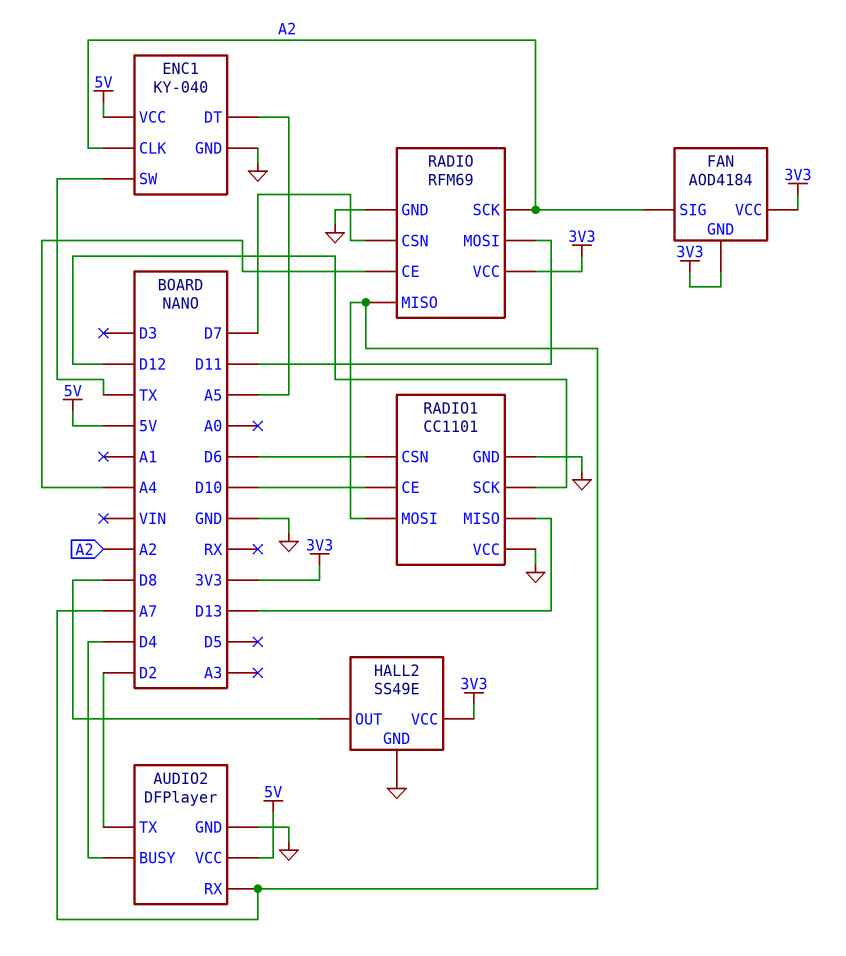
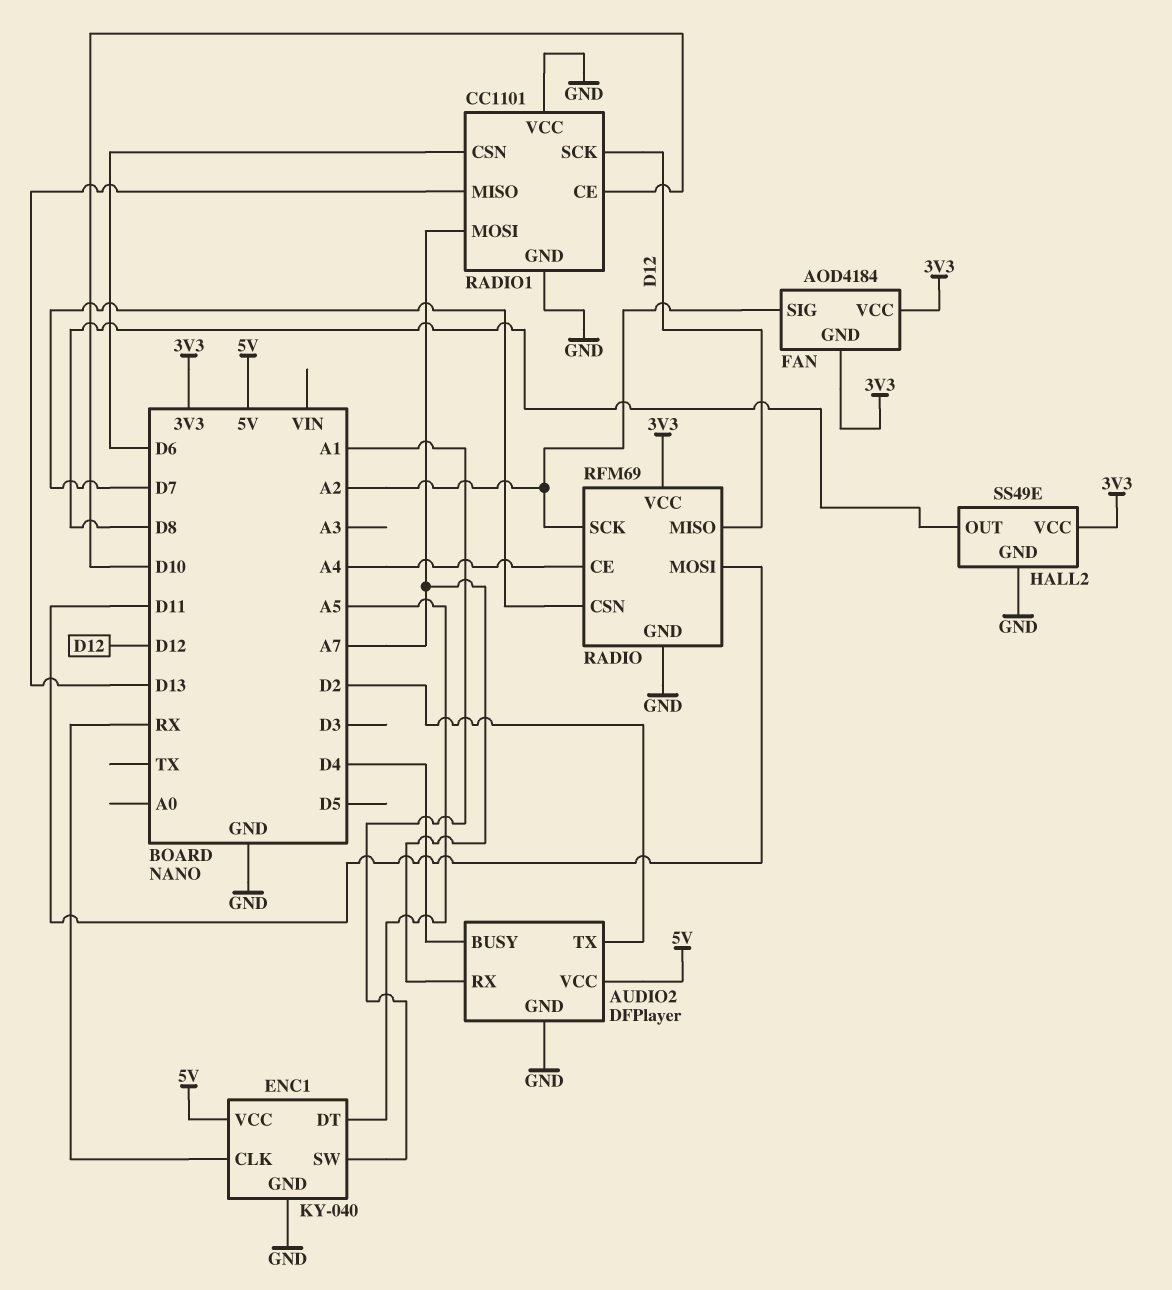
ENC1 pin CLK: A2 -> RX
ENC1 pin SW: TX -> A1
RADIO pin MISO: A7 -> D12

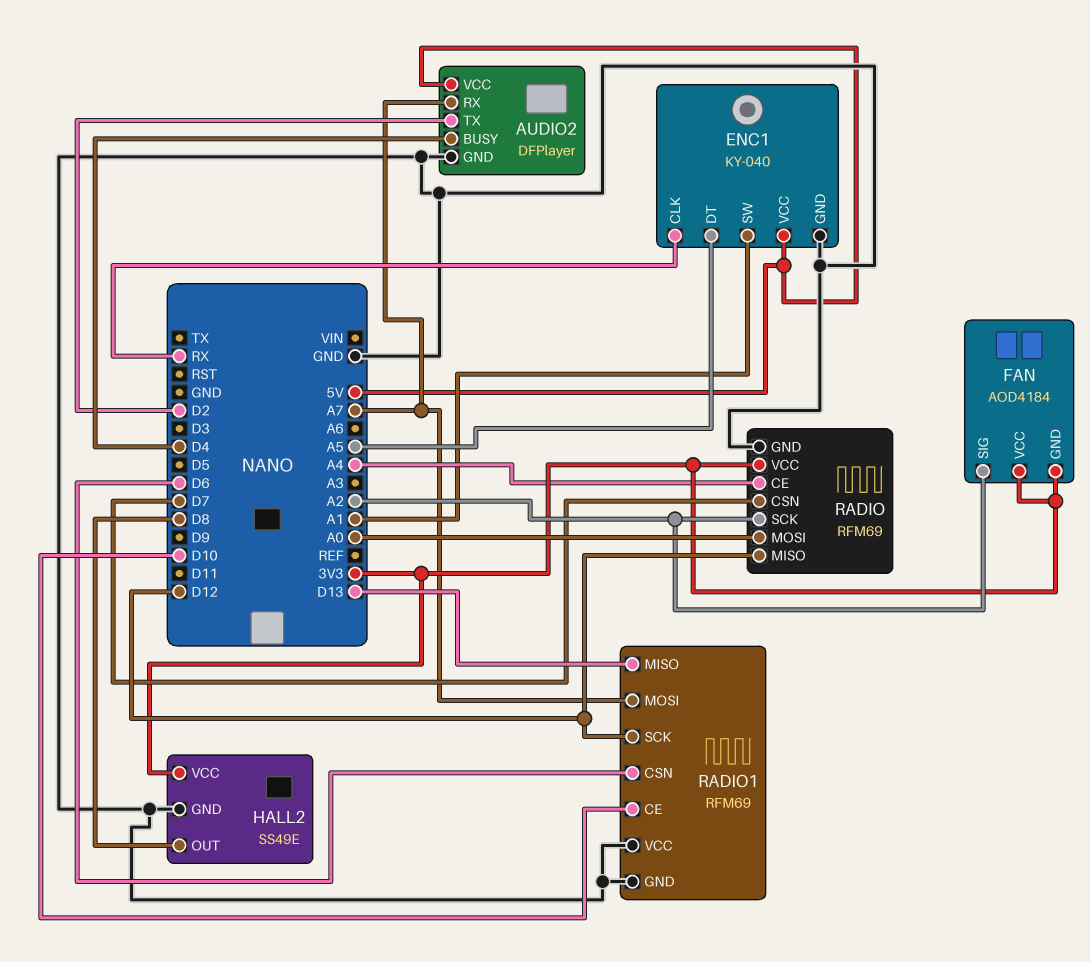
RADIO pin MOSI: D11 -> A0
RADIO1: CC1101 -> RFM69

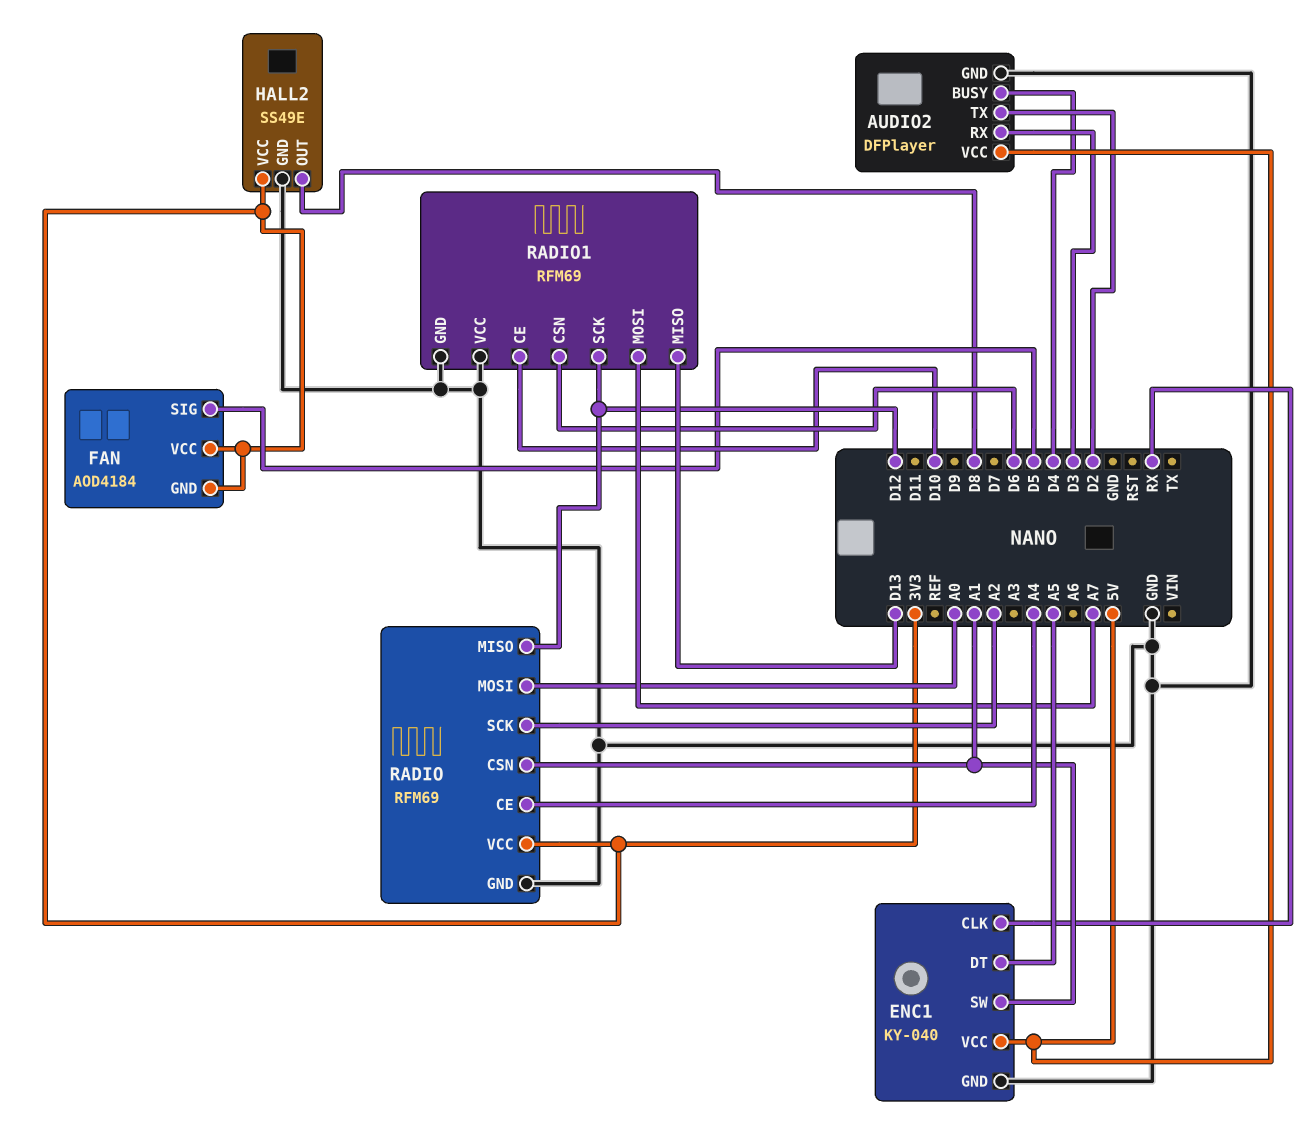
AUDIO2 pin RX: A7 -> D3
FAN pin SIG: A2 -> D5
RADIO pin CSN: D7 -> A1

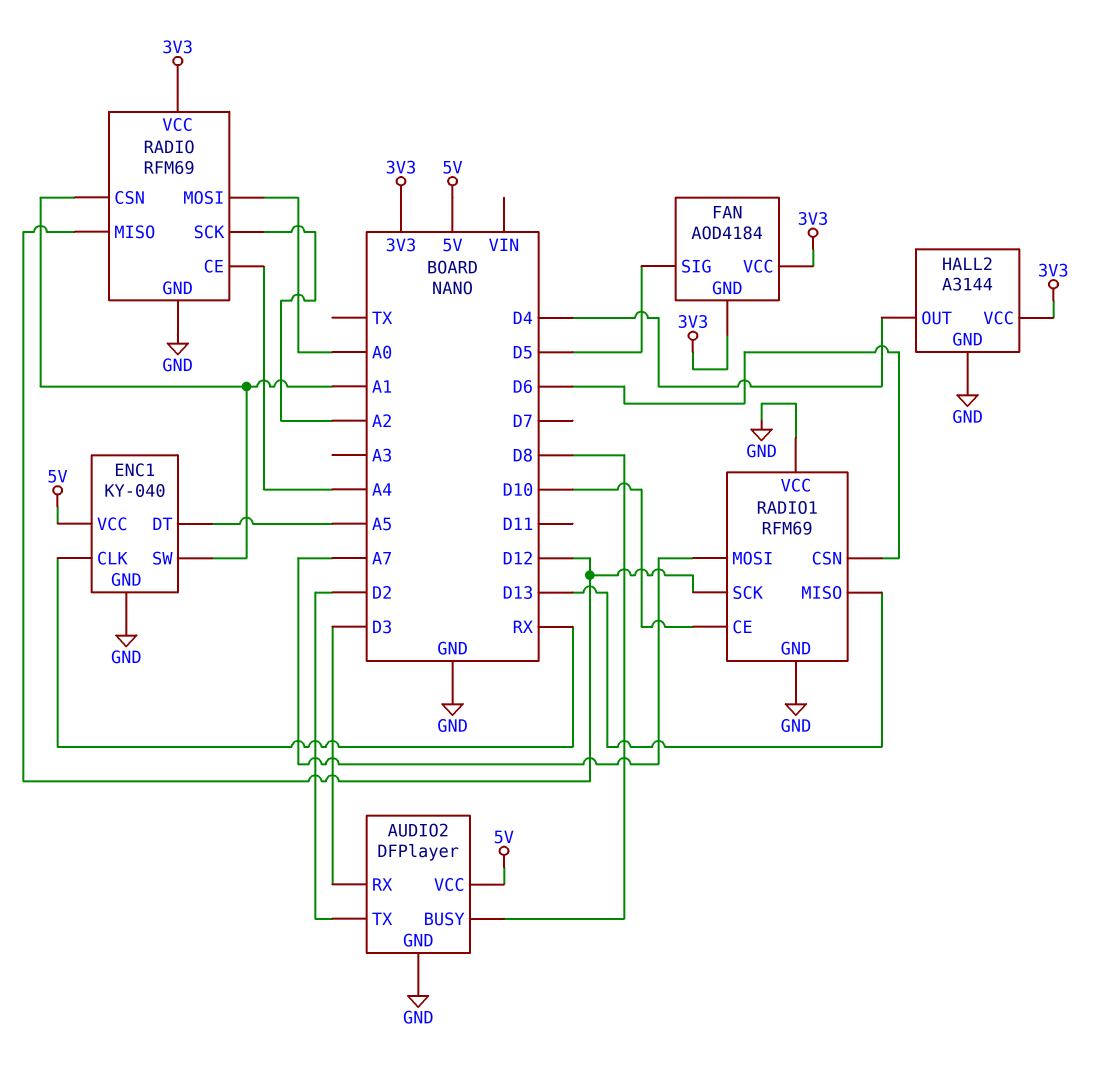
AUDIO2 pin BUSY: D4 -> D8
HALL2: SS49E -> A3144
HALL2 pin OUT: D8 -> D4

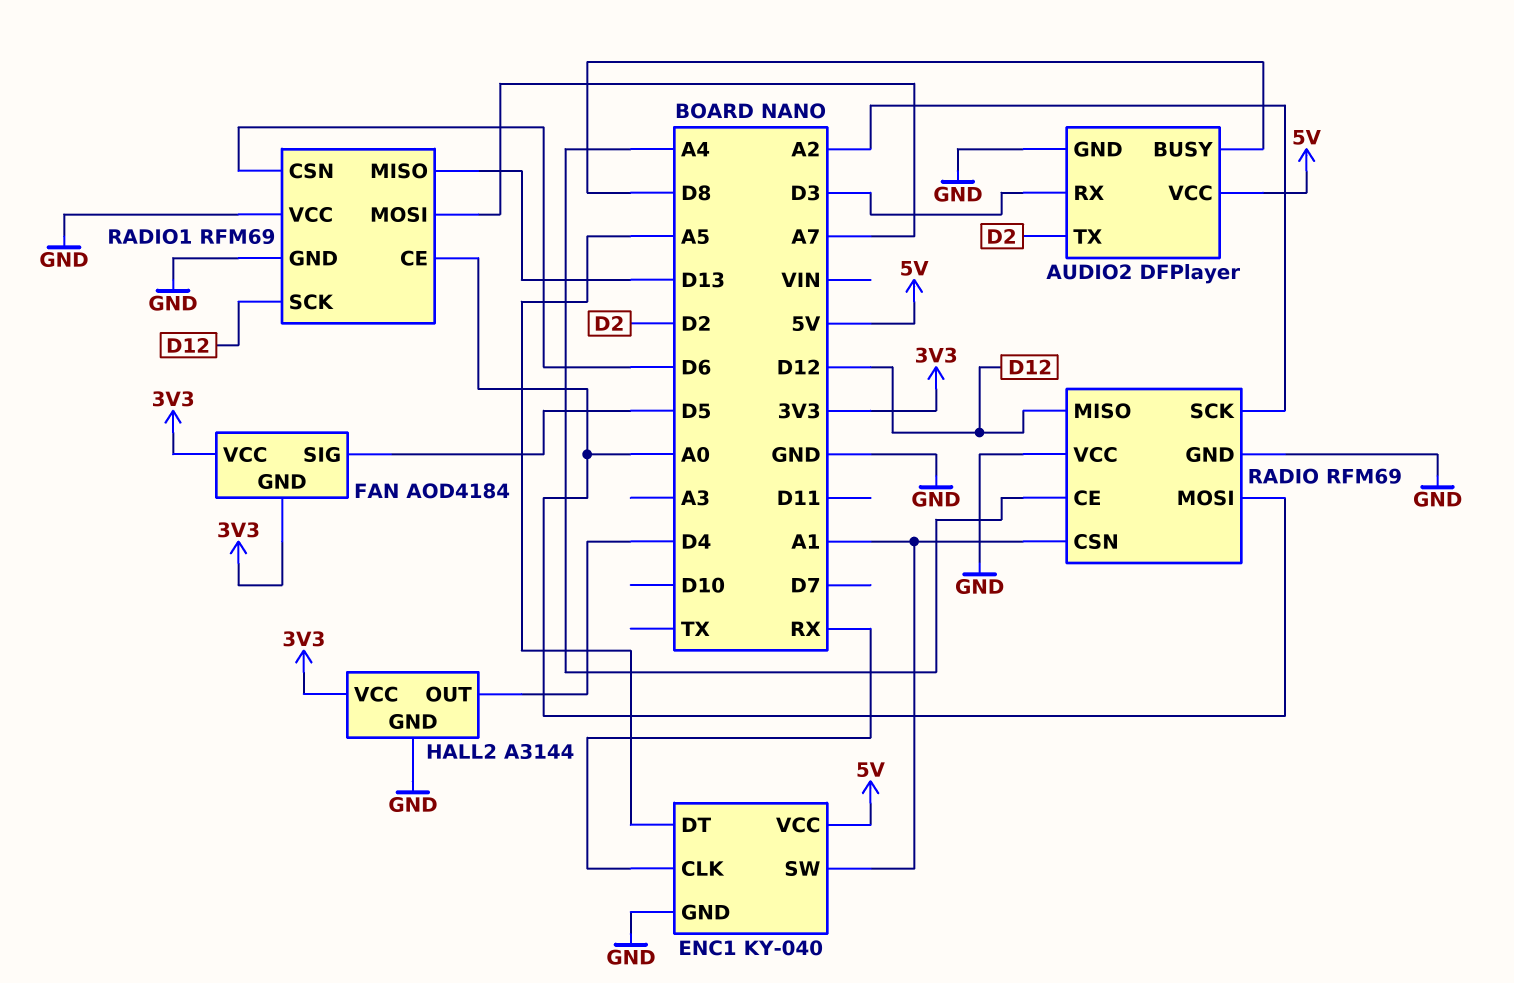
RADIO pin VCC: 3V3 -> GND
RADIO1 pin CE: D10 -> A0

